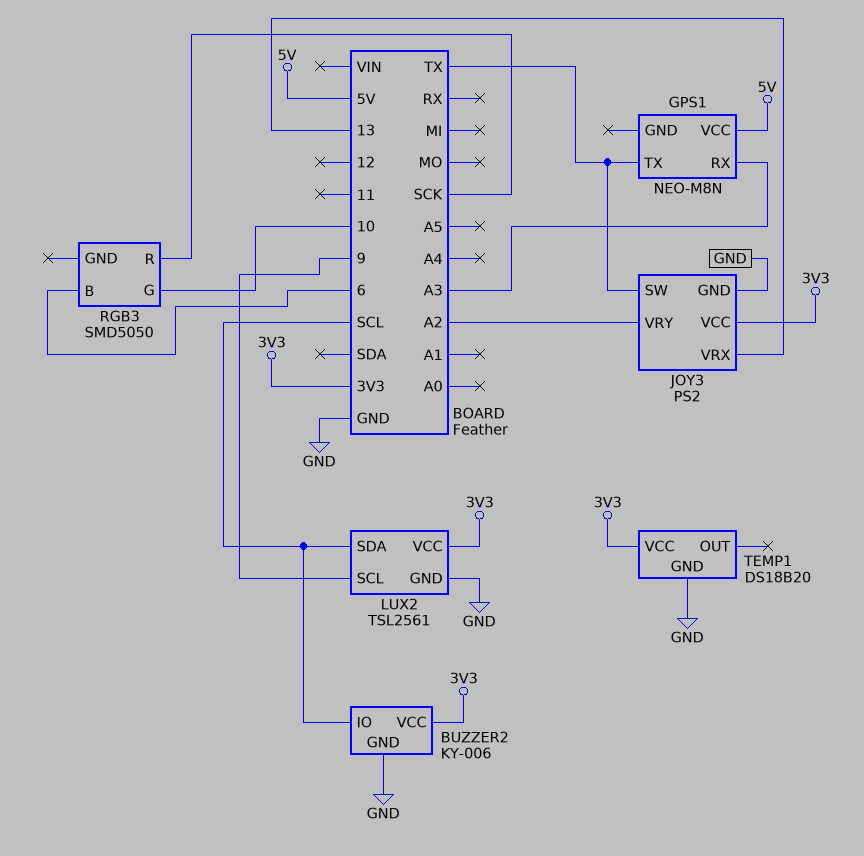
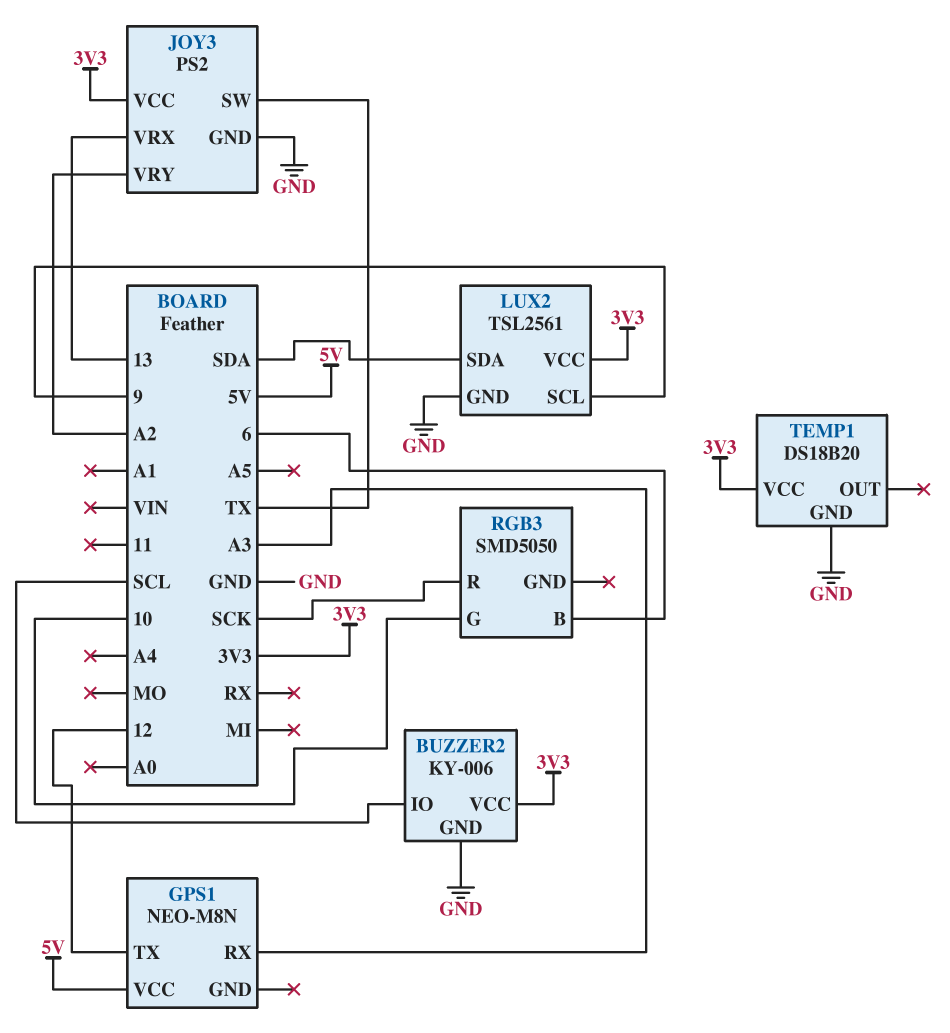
GPS1 pin TX: TX -> 12
LUX2 pin SDA: SCL -> SDA

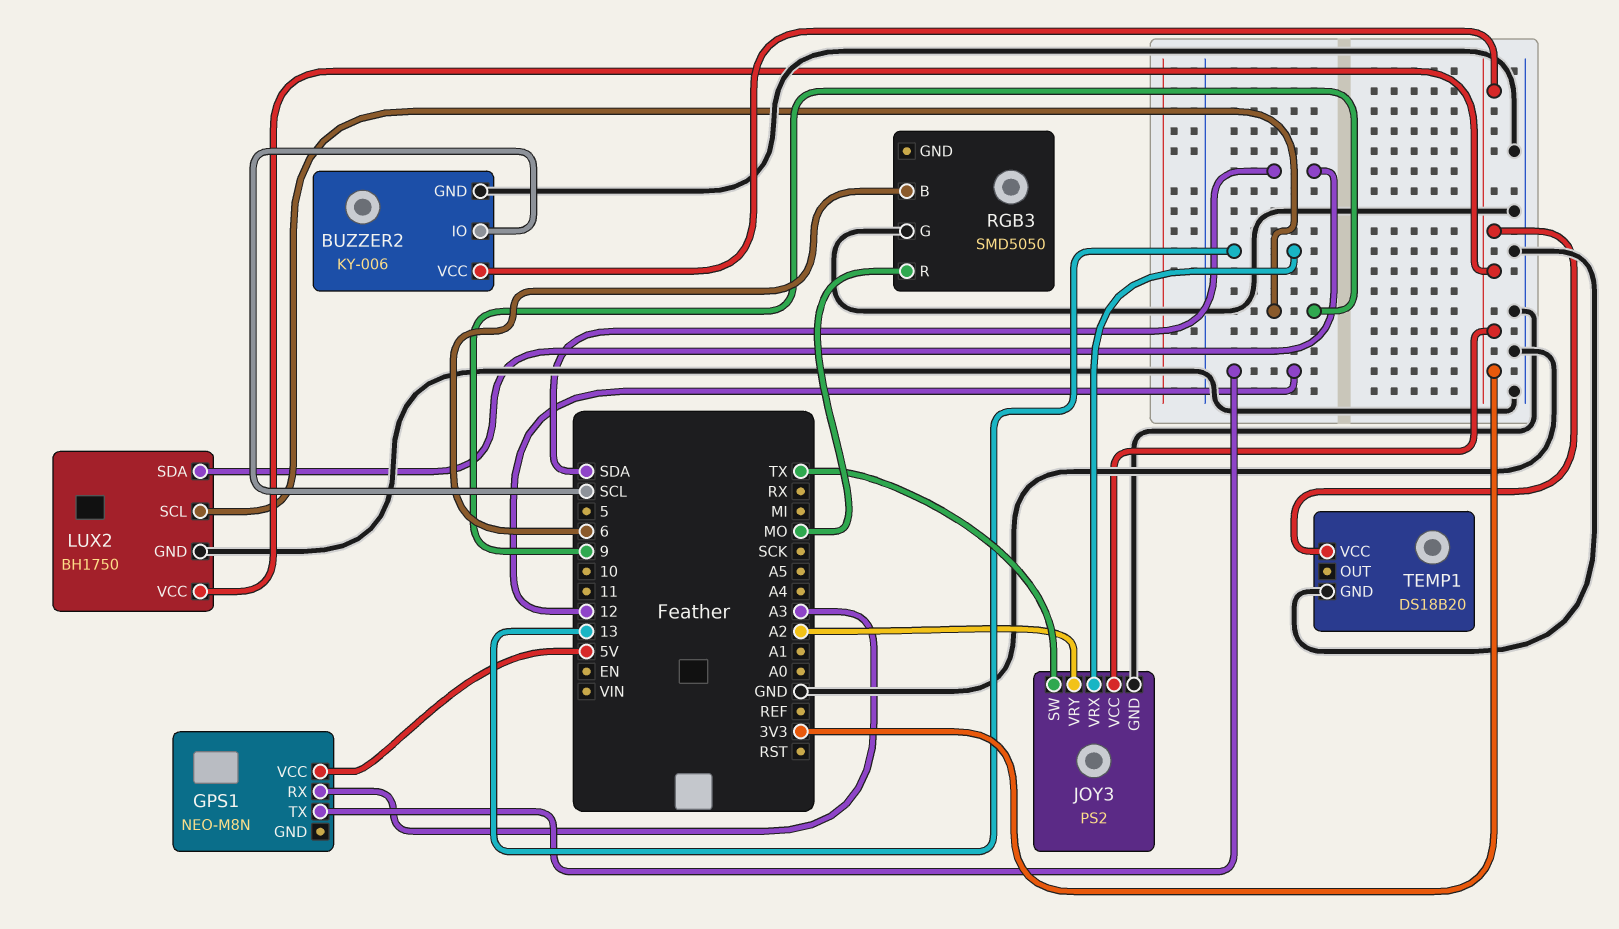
LUX2: TSL2561 -> BH1750
RGB3 pin G: 10 -> GND
RGB3 pin R: SCK -> MO

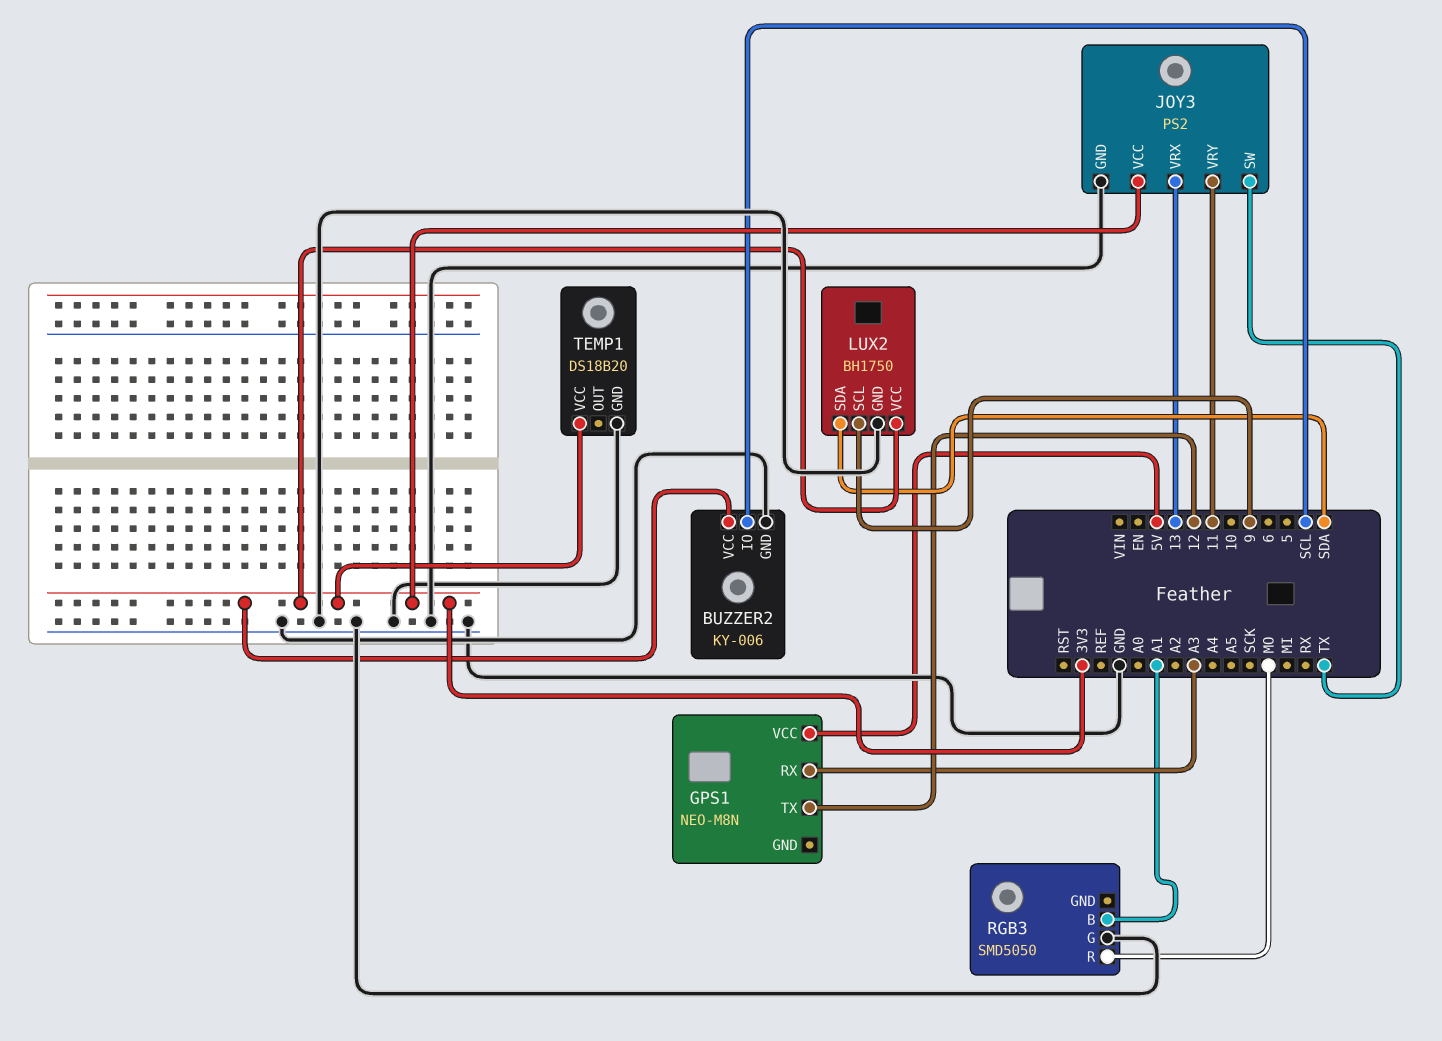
JOY3 pin VRY: A2 -> 11
RGB3 pin B: 6 -> A1

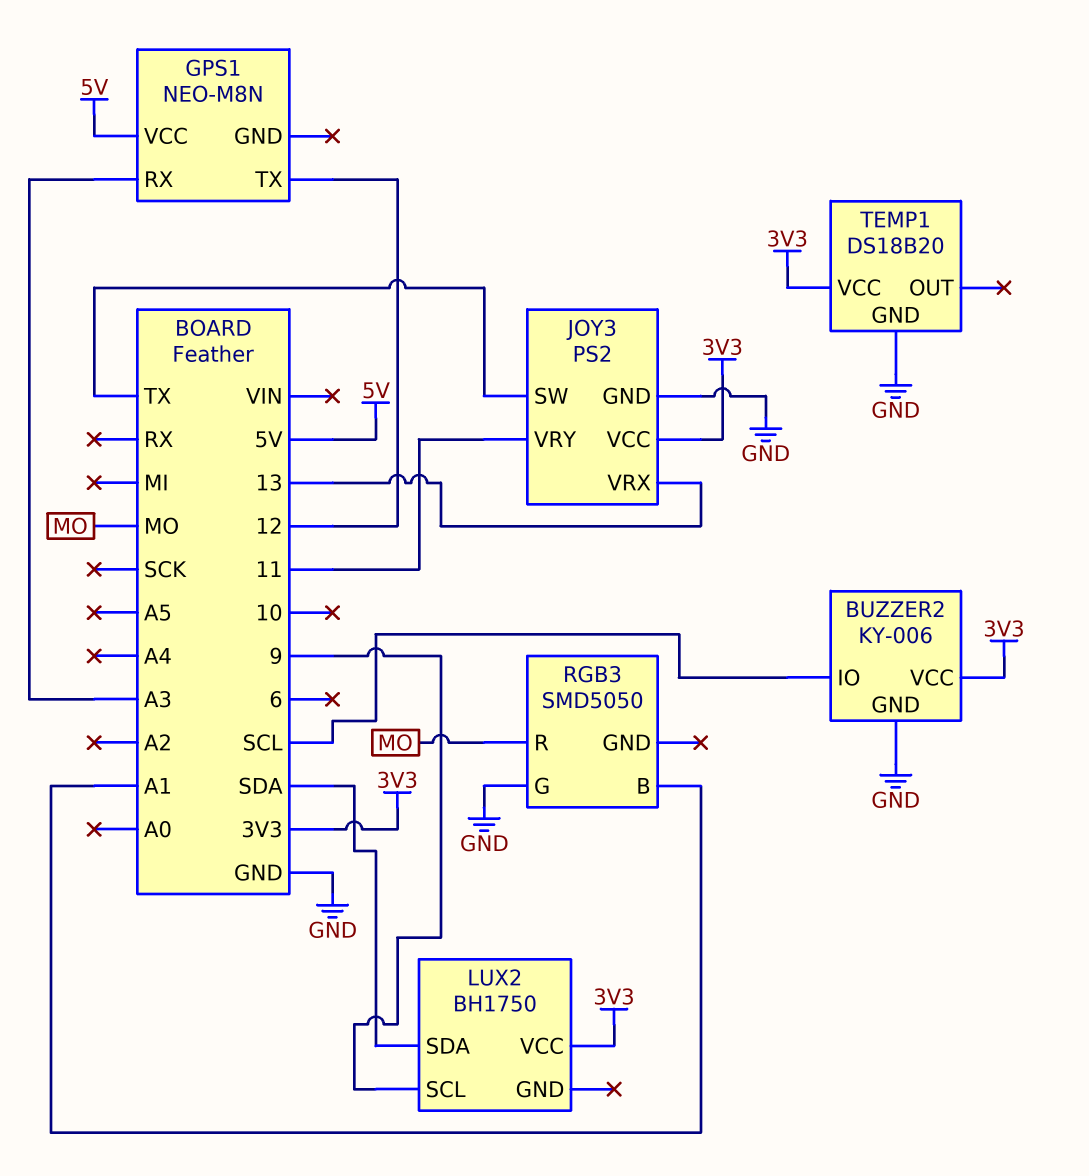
LUX2 pin GND: GND -> none

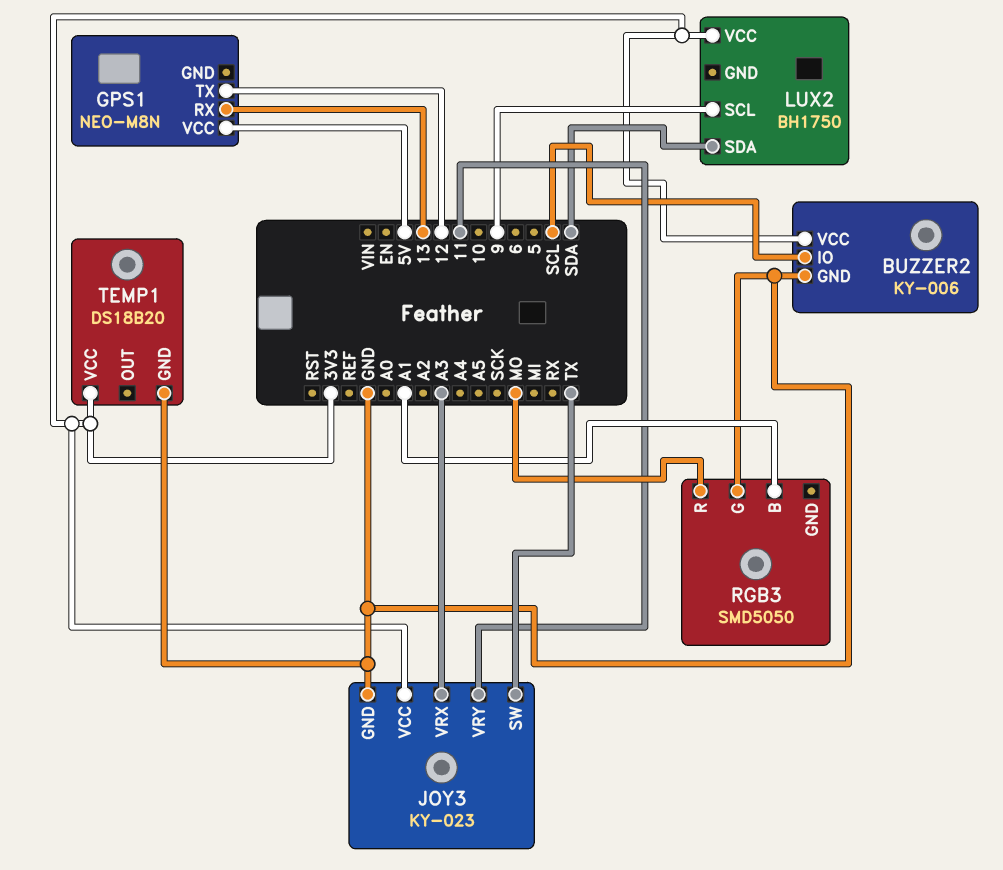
GPS1 pin RX: A3 -> 13
JOY3: PS2 -> KY-023
JOY3 pin VRX: 13 -> A3

